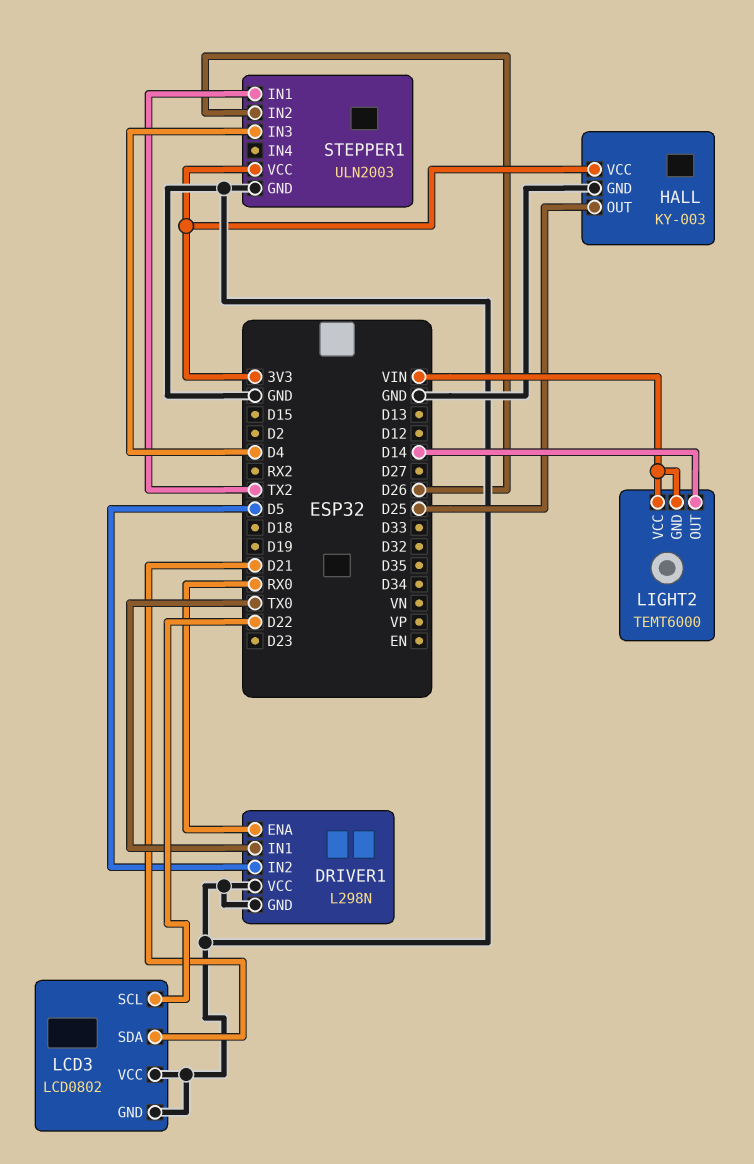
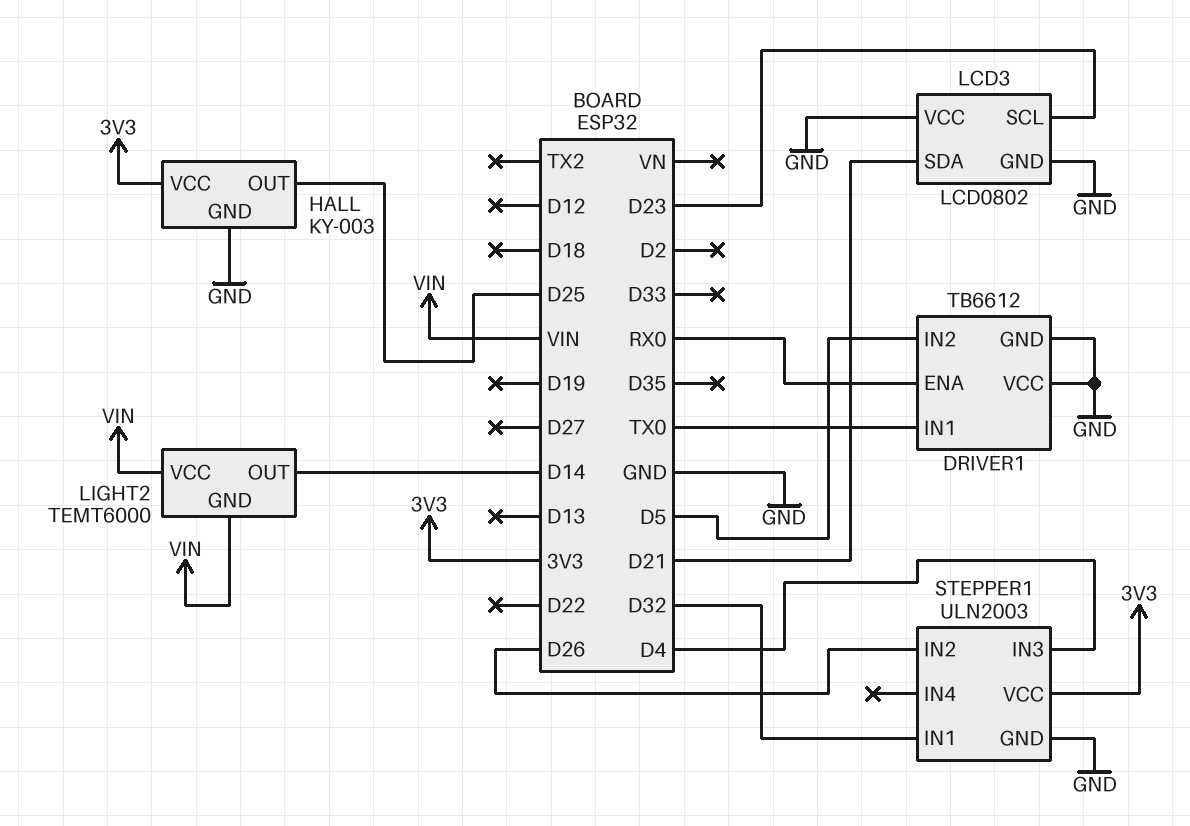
DRIVER1: L298N -> TB6612
LCD3 pin SCL: D22 -> D23
STEPPER1 pin IN1: TX2 -> D32

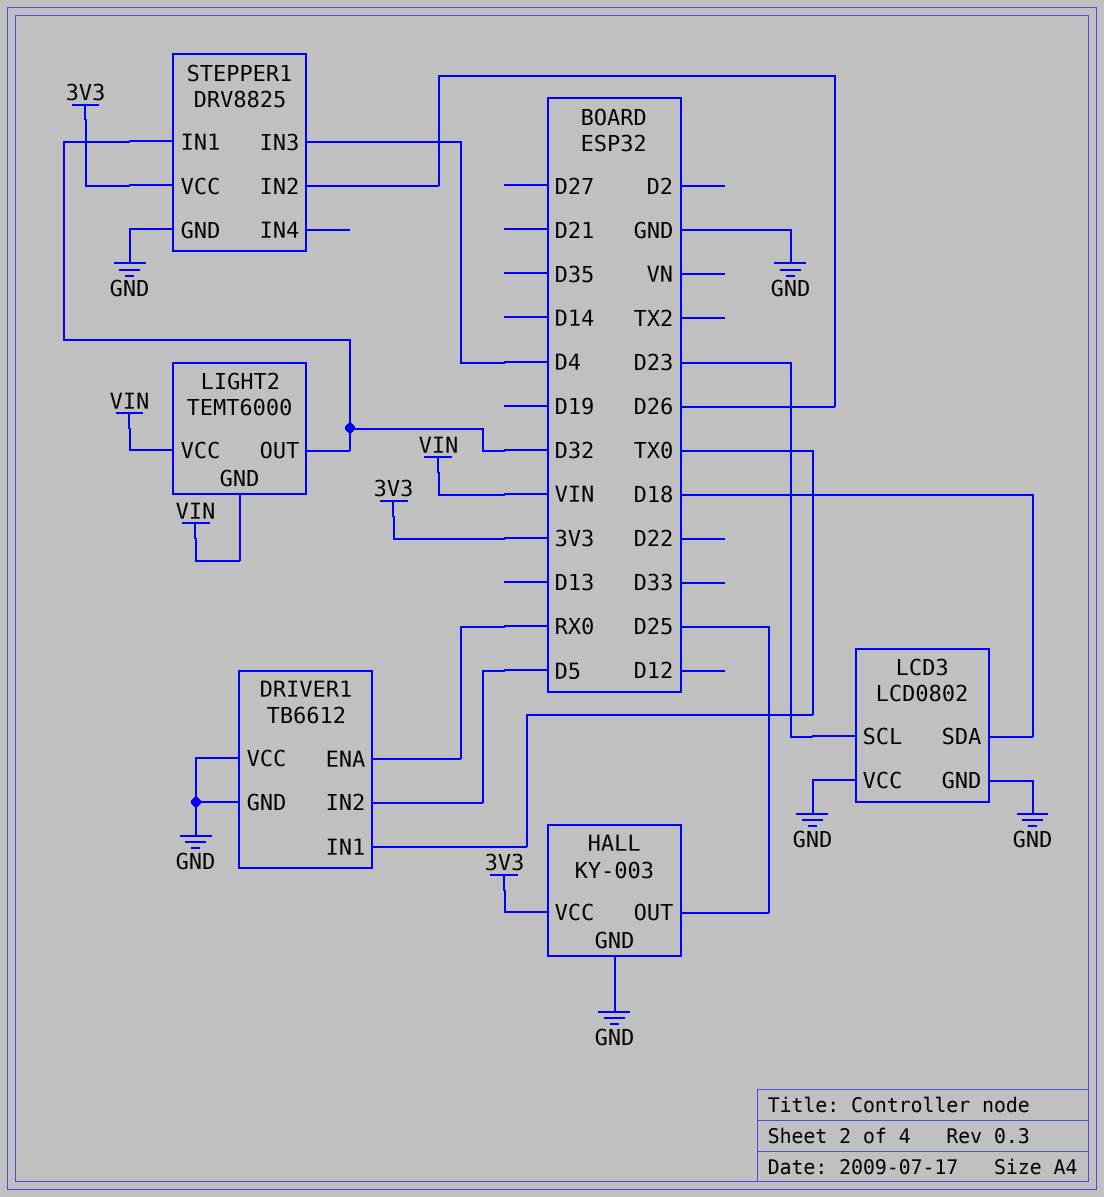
LCD3 pin SDA: D21 -> D18
LIGHT2 pin OUT: D14 -> D32
STEPPER1: ULN2003 -> DRV8825

